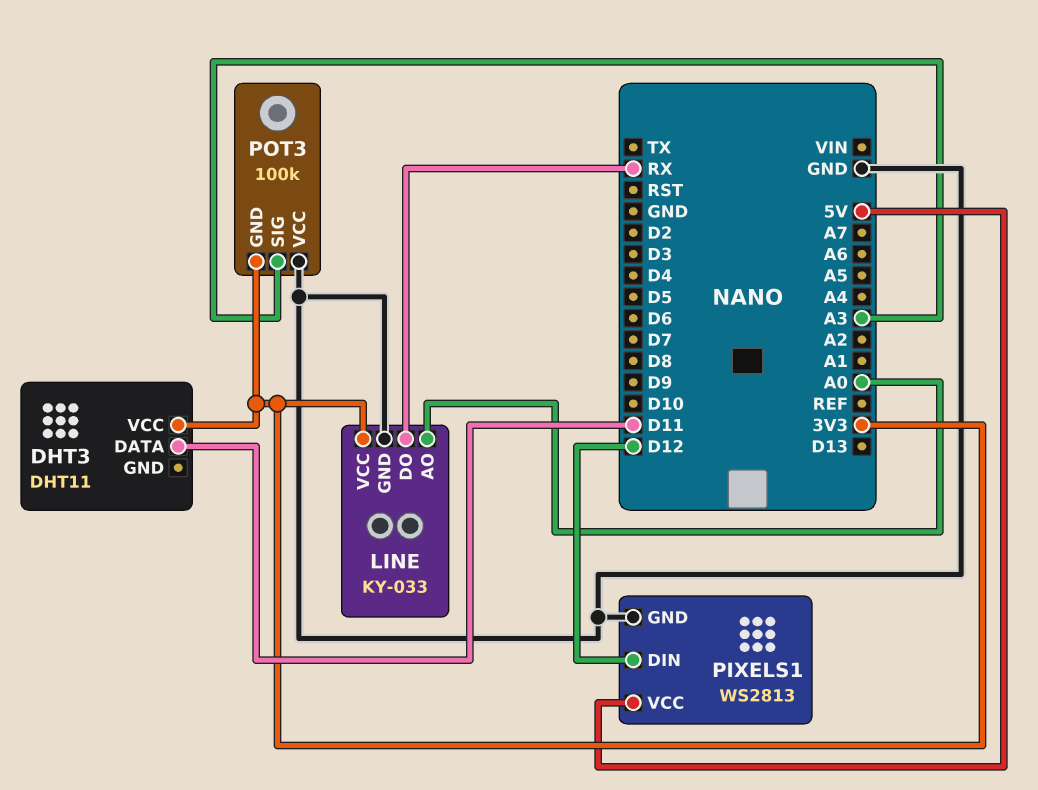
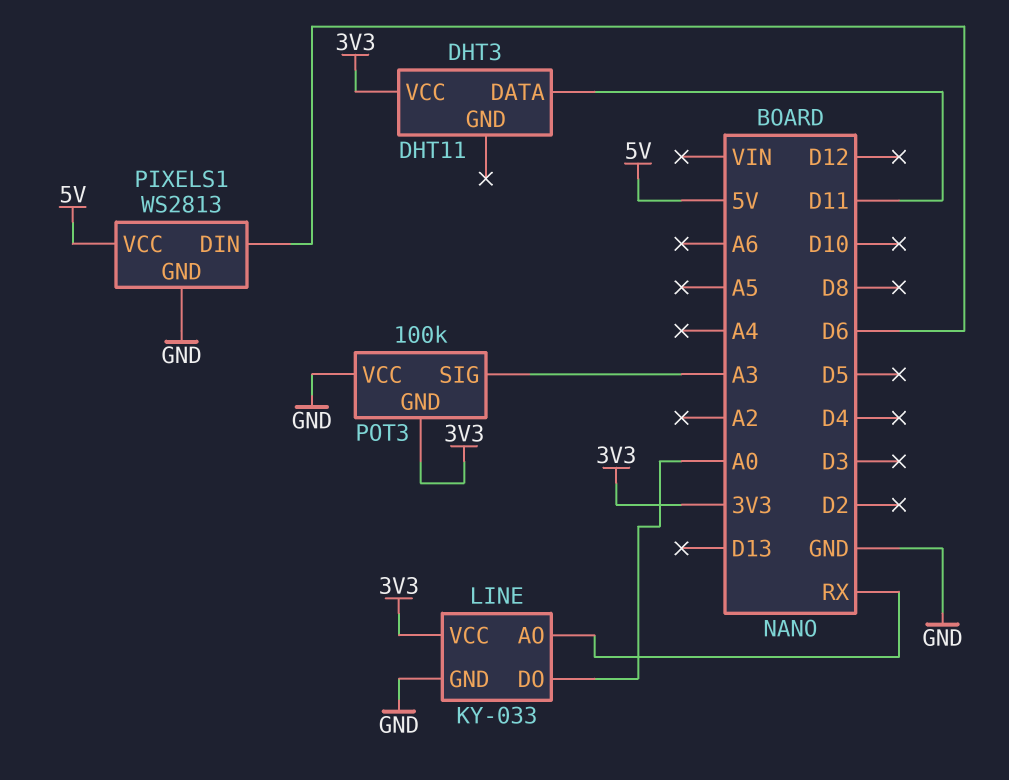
LINE pin AO: A0 -> RX
LINE pin DO: RX -> A0
PIXELS1 pin DIN: D12 -> D6

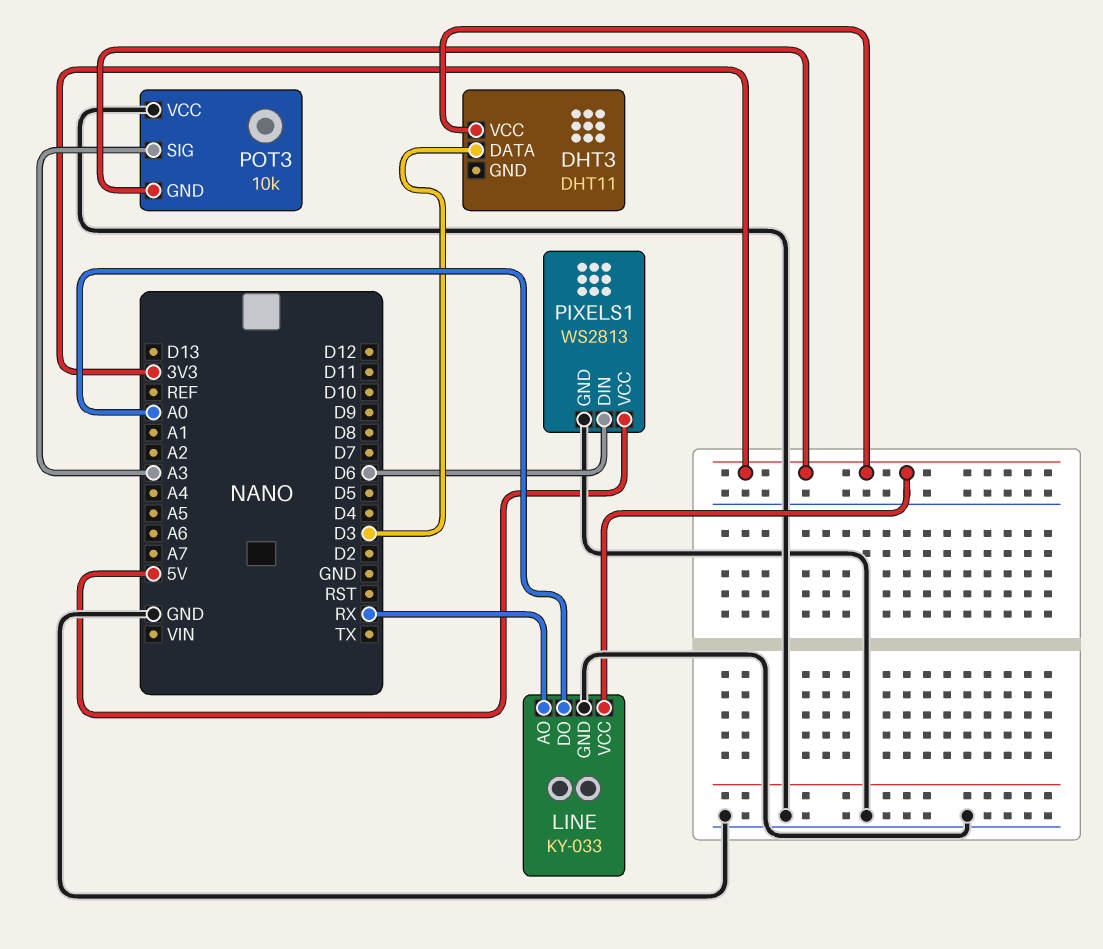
DHT3 pin DATA: D11 -> D3
POT3: 100k -> 10k

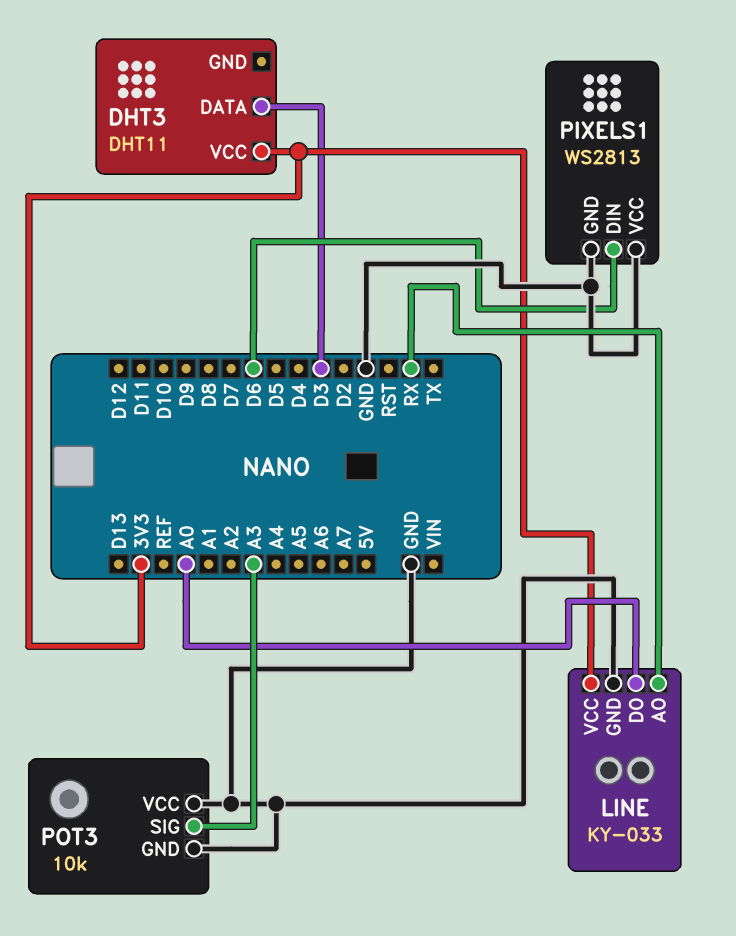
PIXELS1 pin VCC: 5V -> GND
POT3 pin GND: 3V3 -> GND

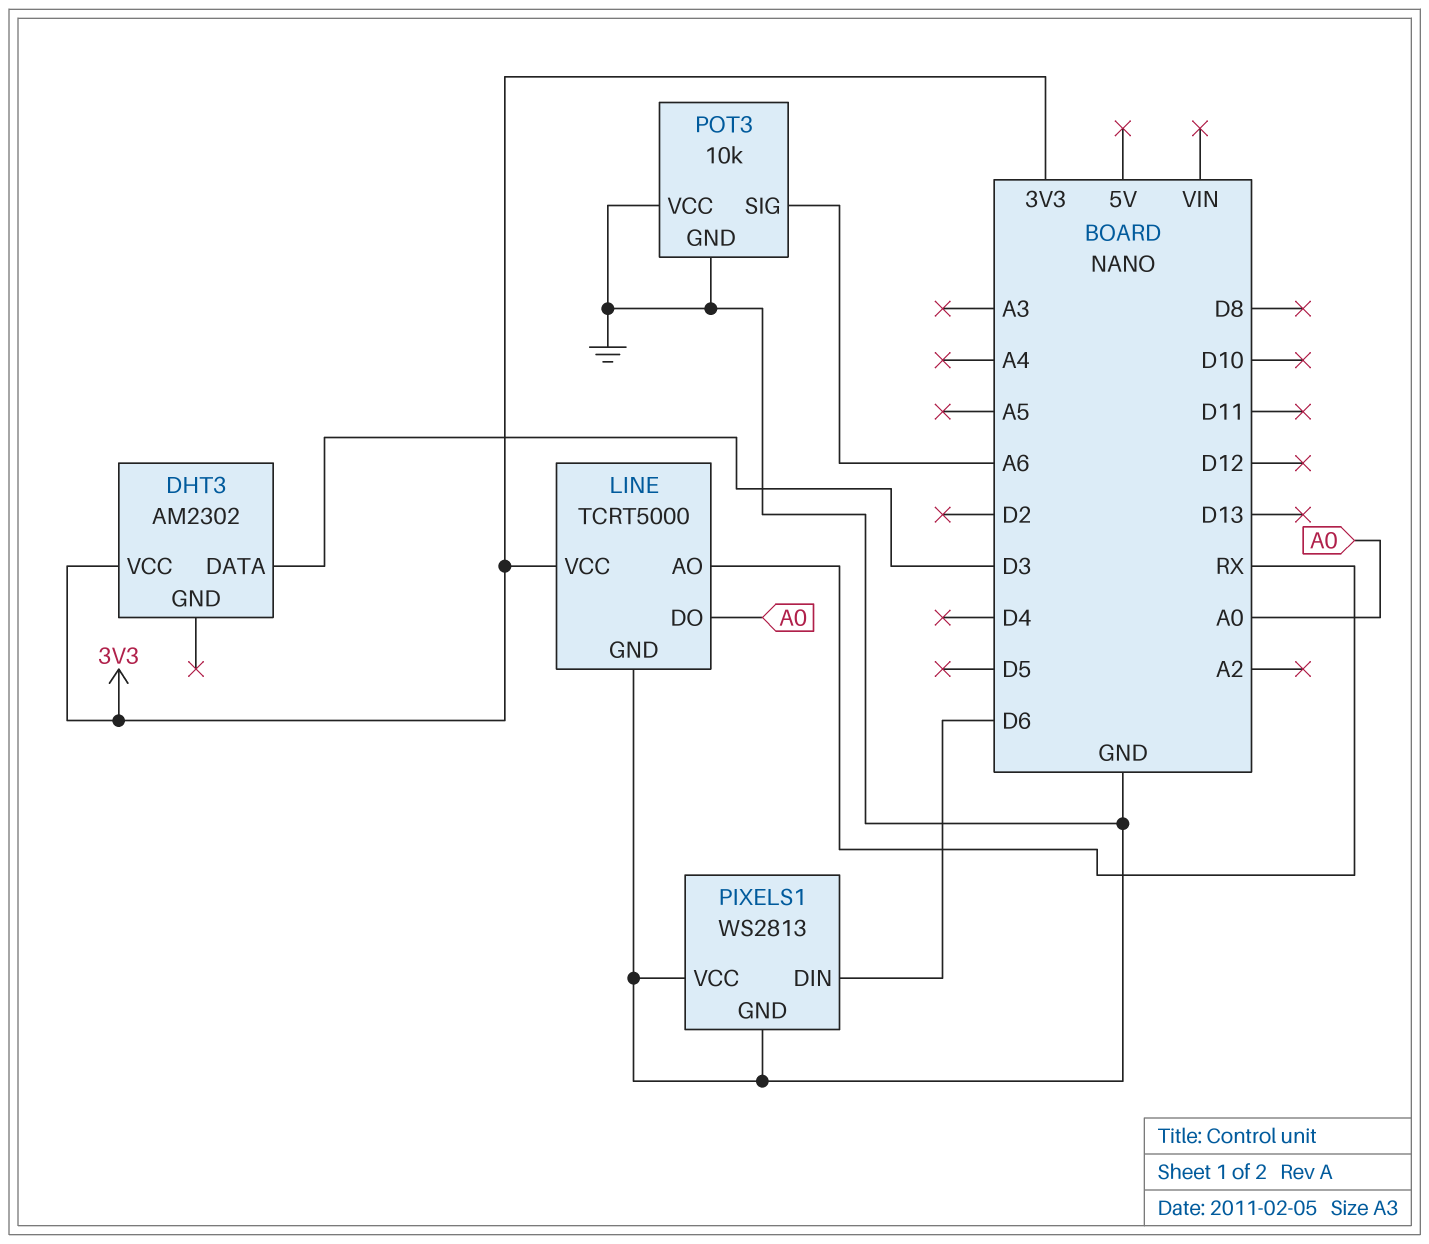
DHT3: DHT11 -> AM2302
LINE: KY-033 -> TCRT5000
POT3 pin SIG: A3 -> A6

